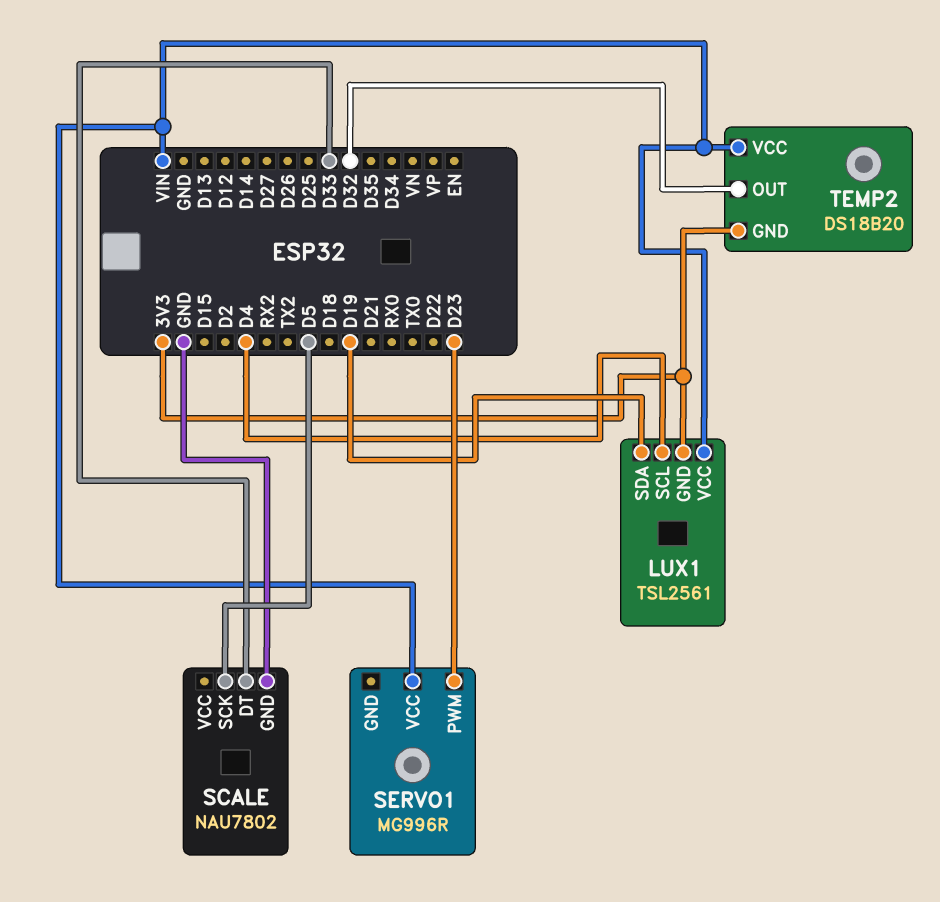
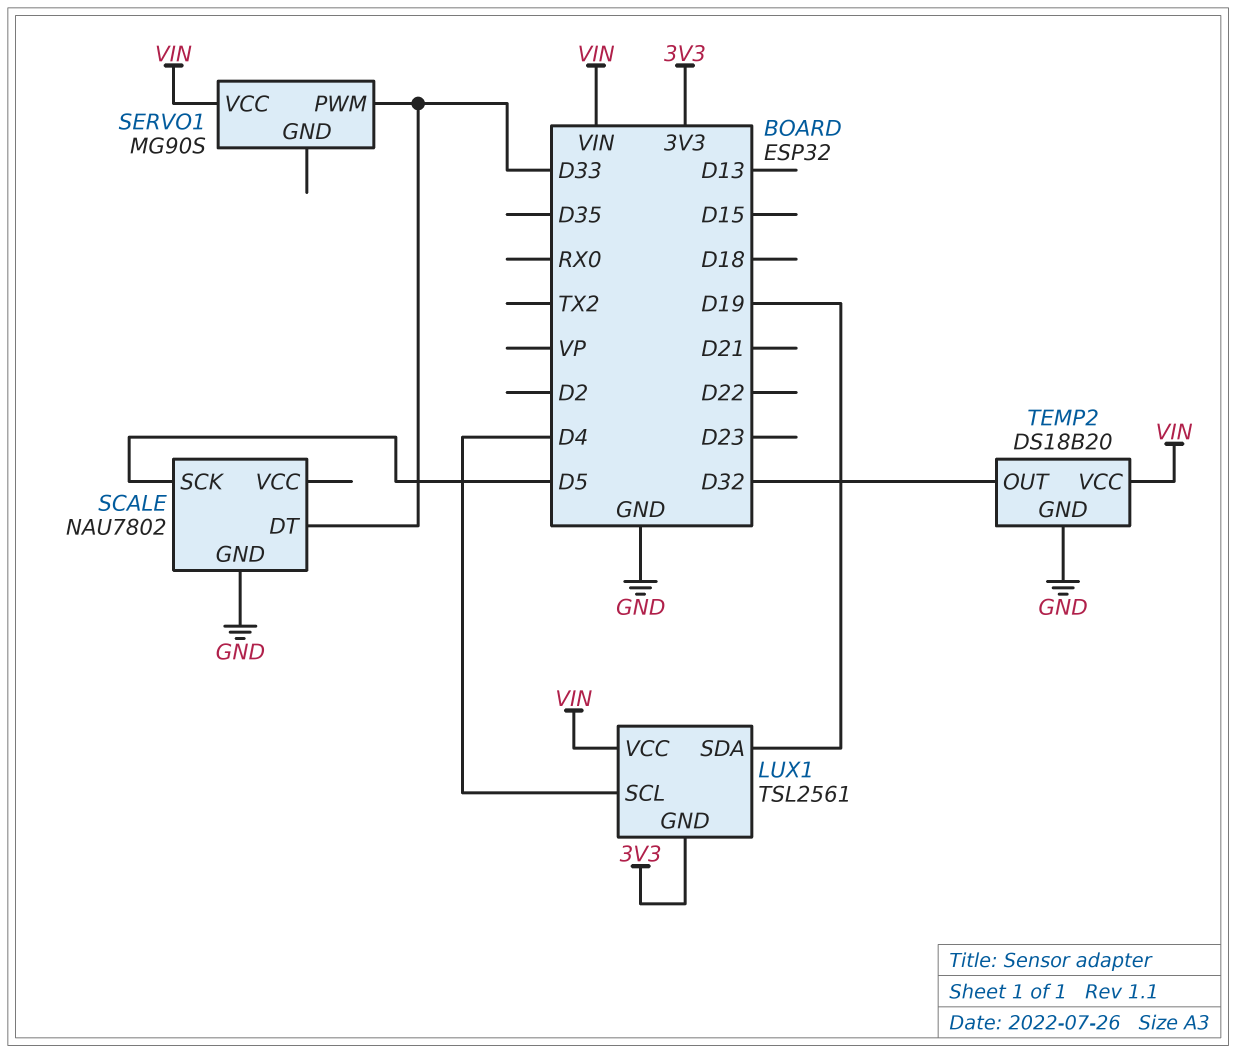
SERVO1: MG996R -> MG90S
SERVO1 pin PWM: D23 -> D33
TEMP2 pin GND: 3V3 -> GND

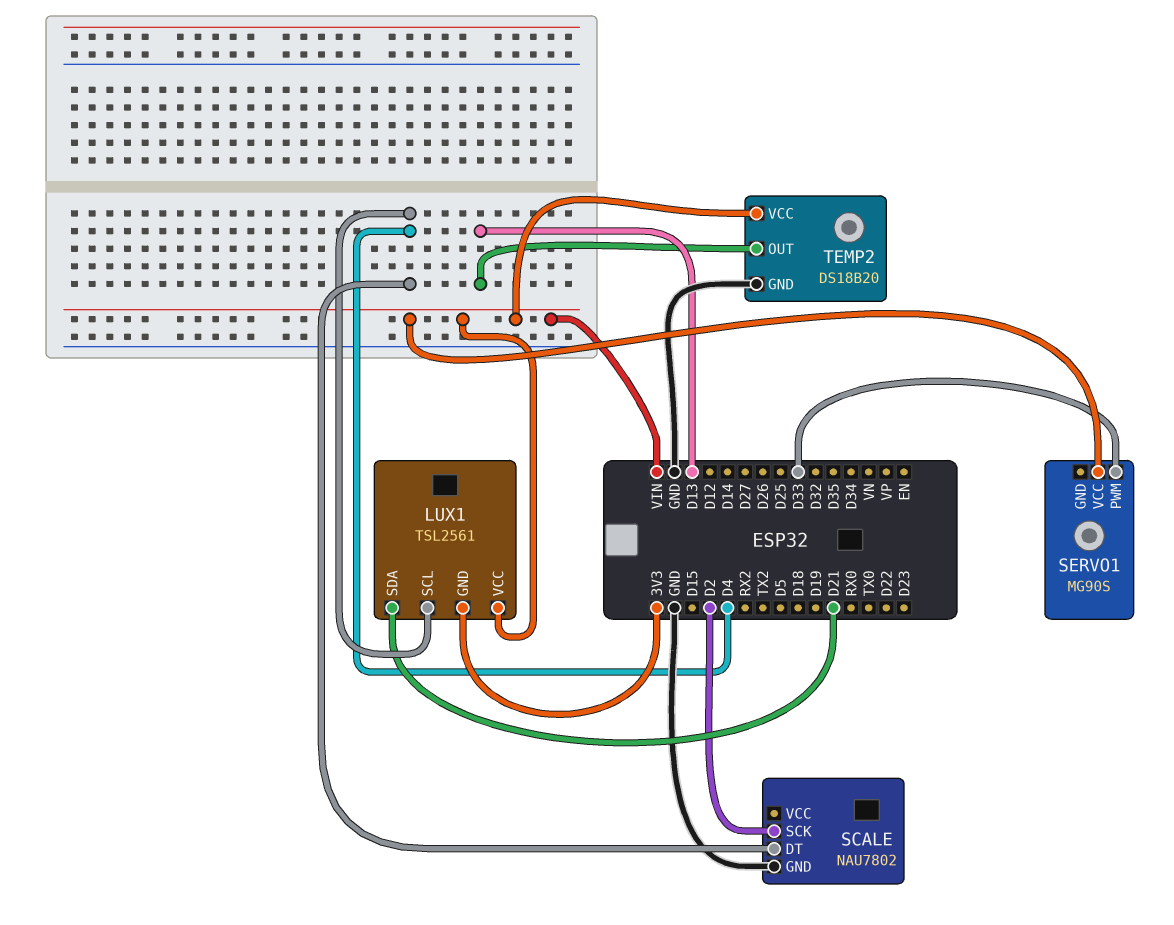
LUX1 pin SDA: D19 -> D21
SCALE pin DT: D33 -> D4
SCALE pin SCK: D5 -> D2
TEMP2 pin OUT: D32 -> D13

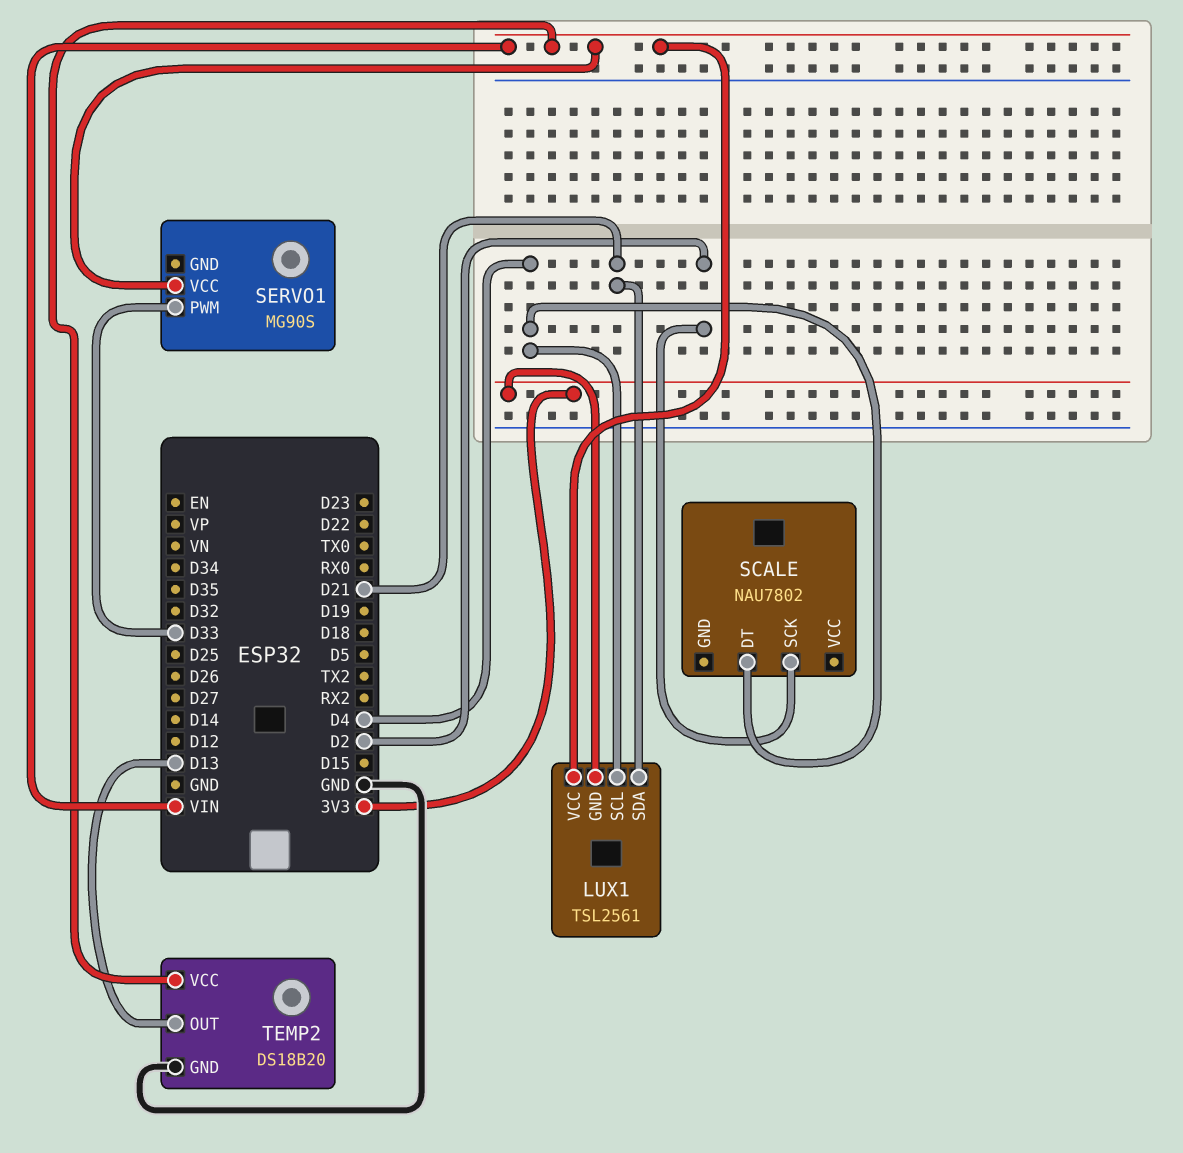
SCALE pin GND: GND -> none

